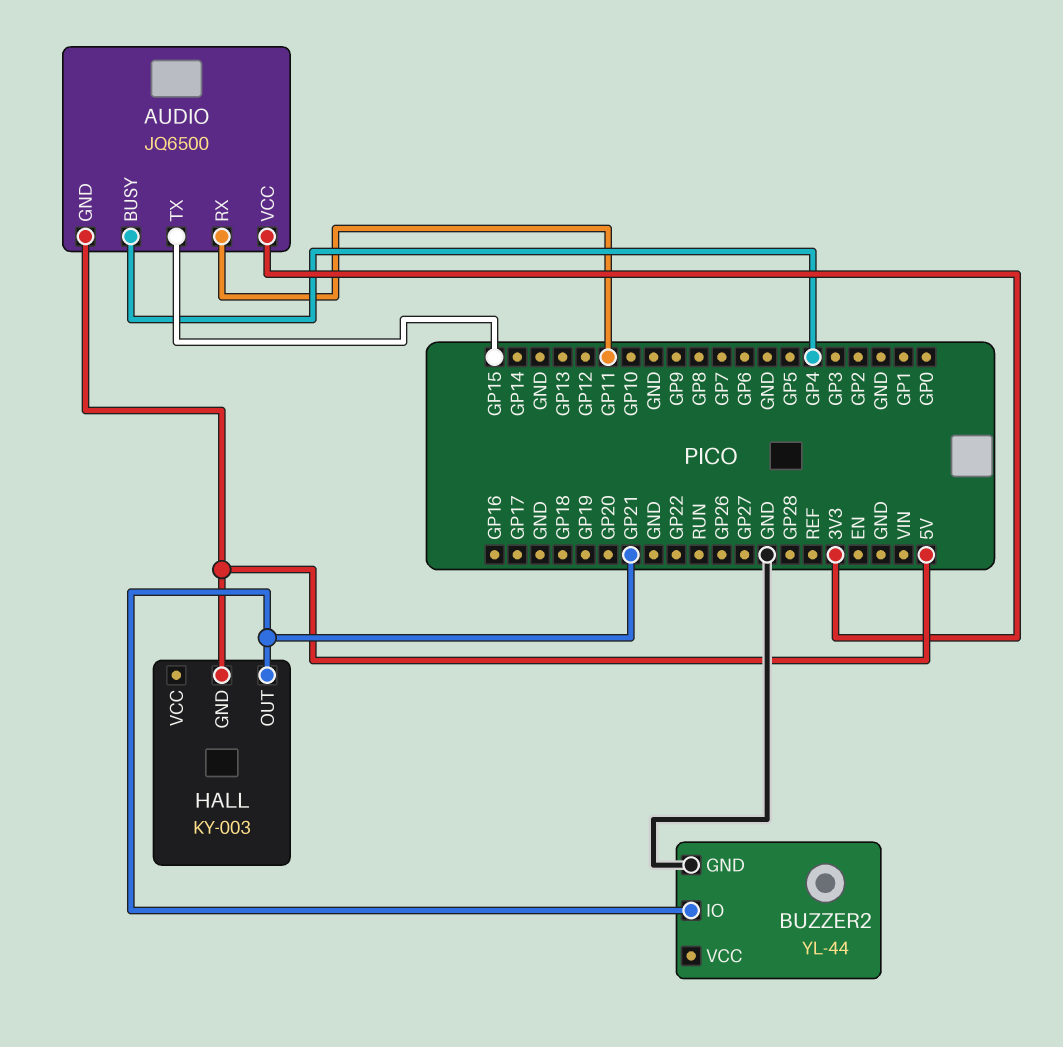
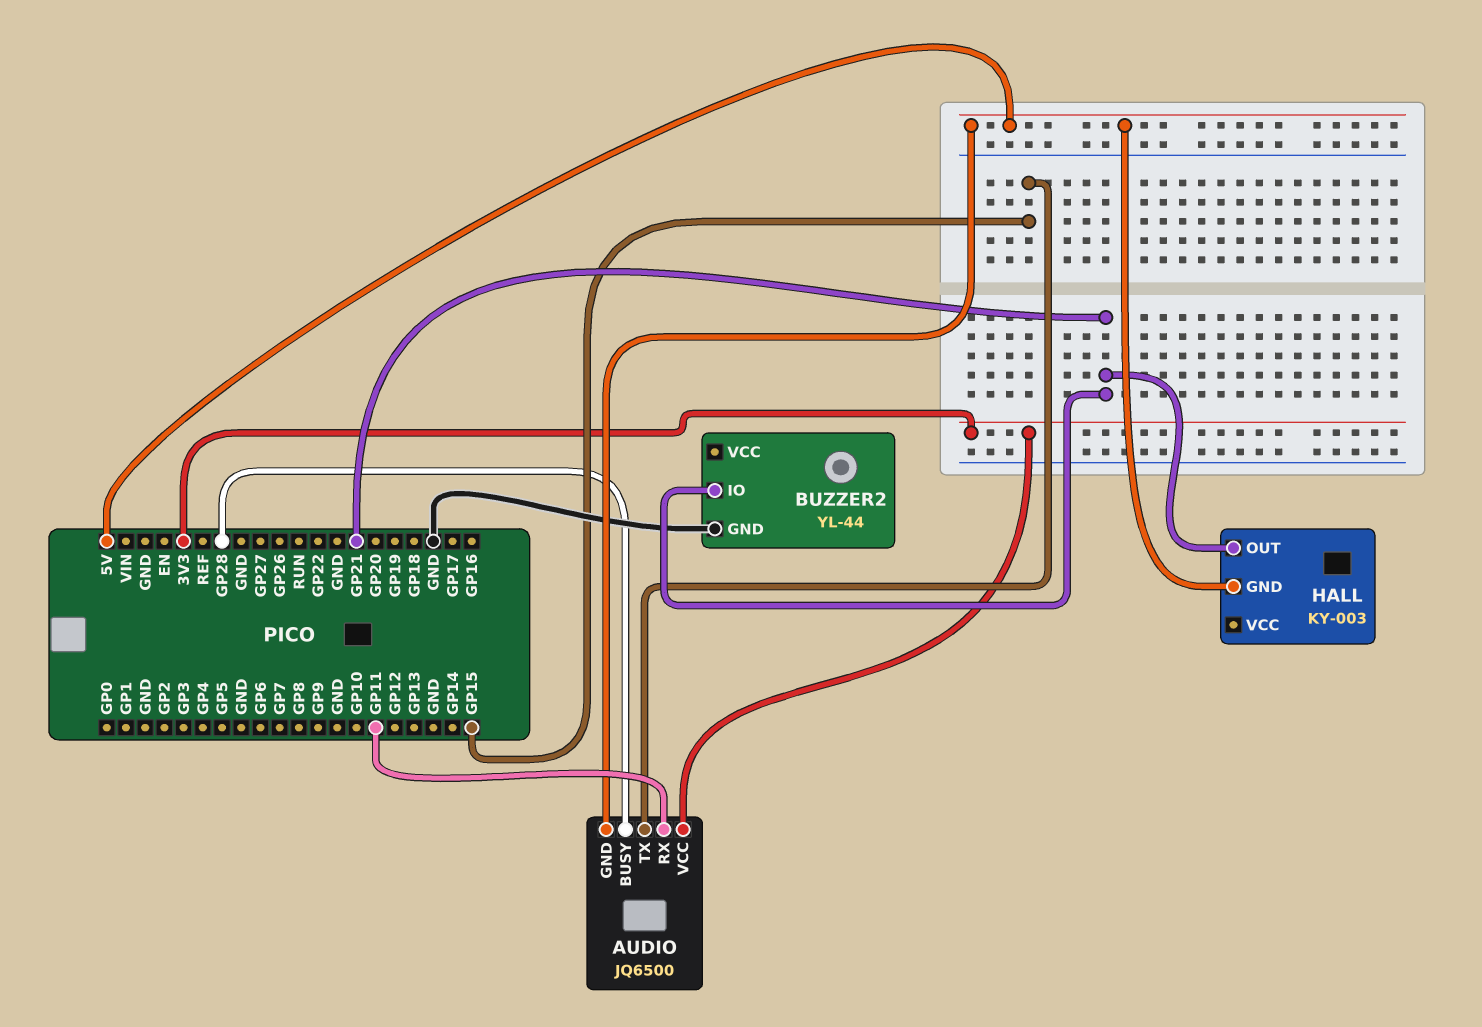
AUDIO pin BUSY: GP4 -> GP28

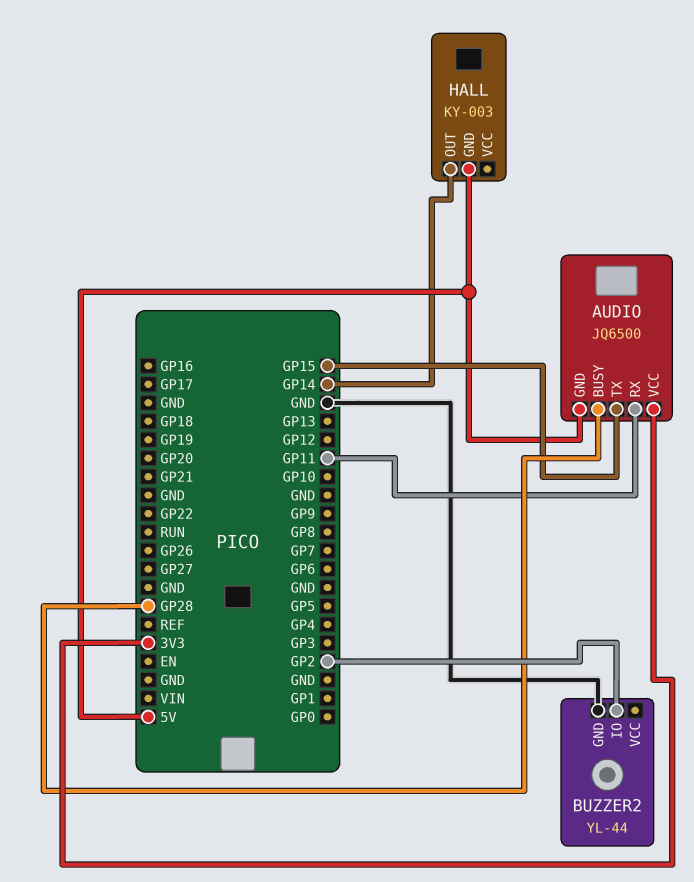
BUZZER2 pin IO: GP21 -> GP2
HALL pin OUT: GP21 -> GP14

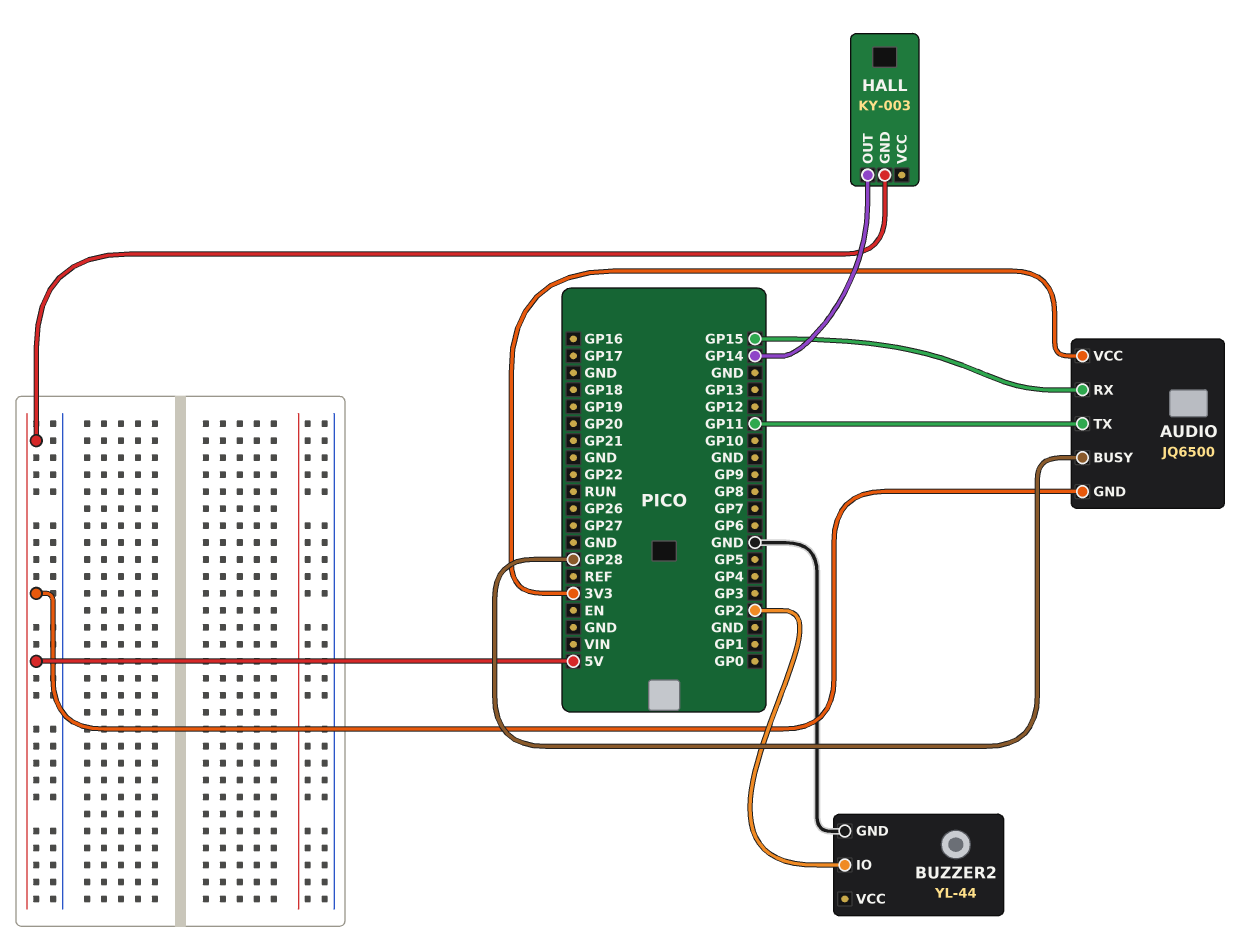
AUDIO pin RX: GP11 -> GP15
AUDIO pin TX: GP15 -> GP11

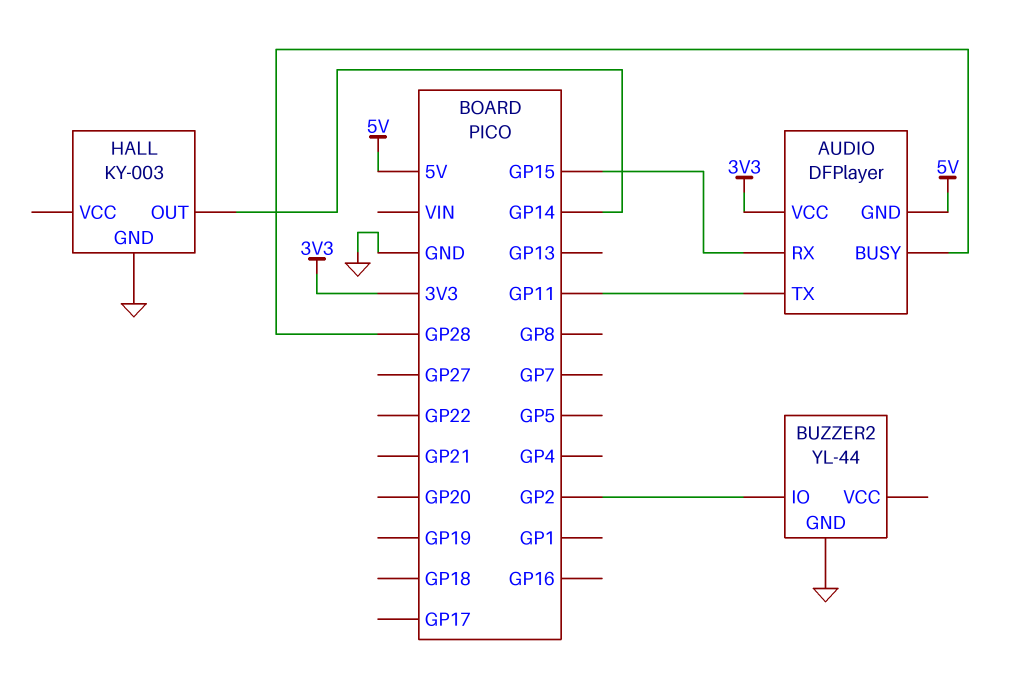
AUDIO: JQ6500 -> DFPlayer
HALL pin GND: 5V -> GND

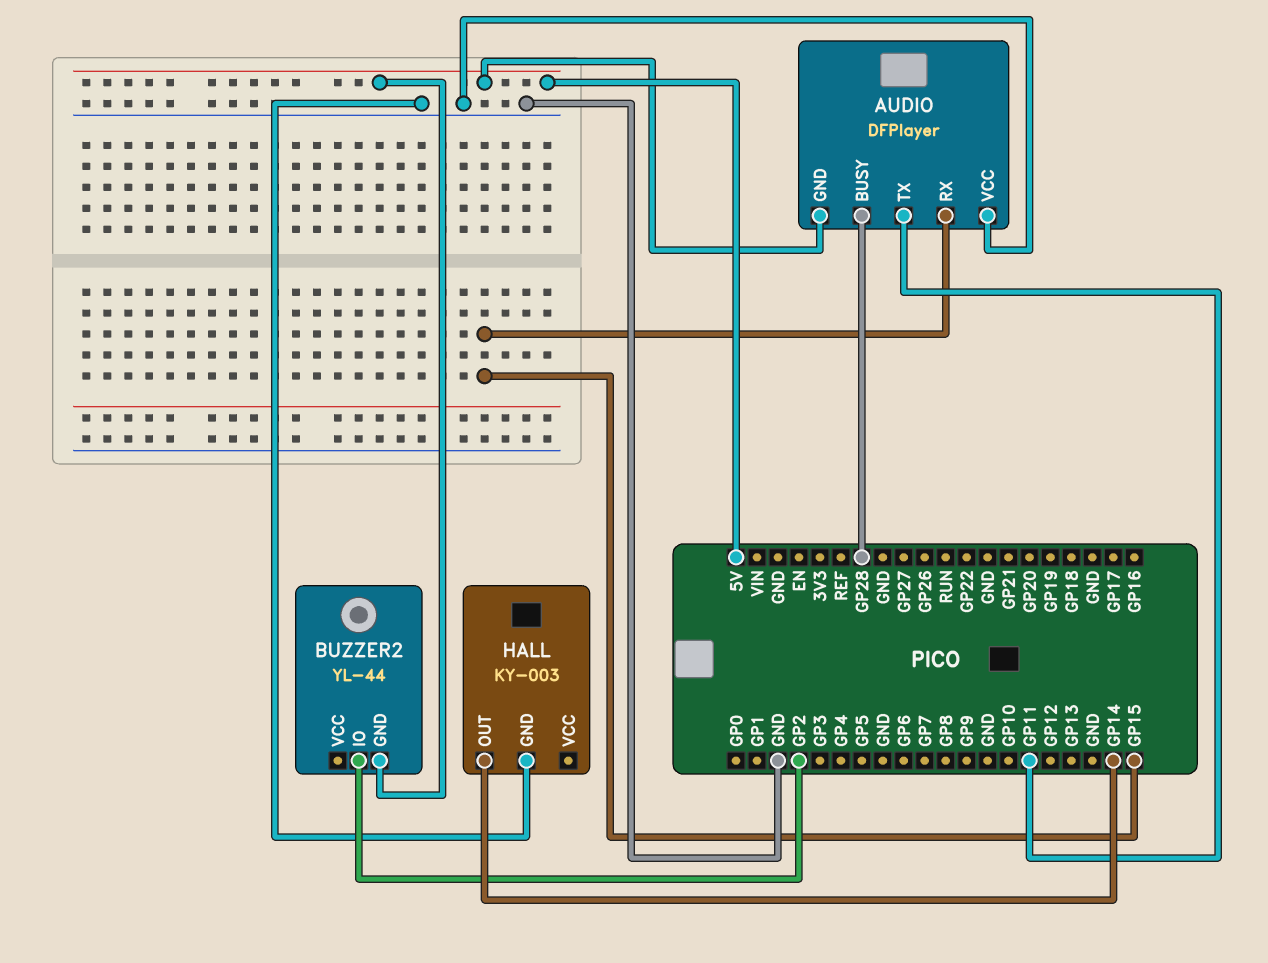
AUDIO pin VCC: 3V3 -> GND
BUZZER2 pin GND: GND -> 5V

